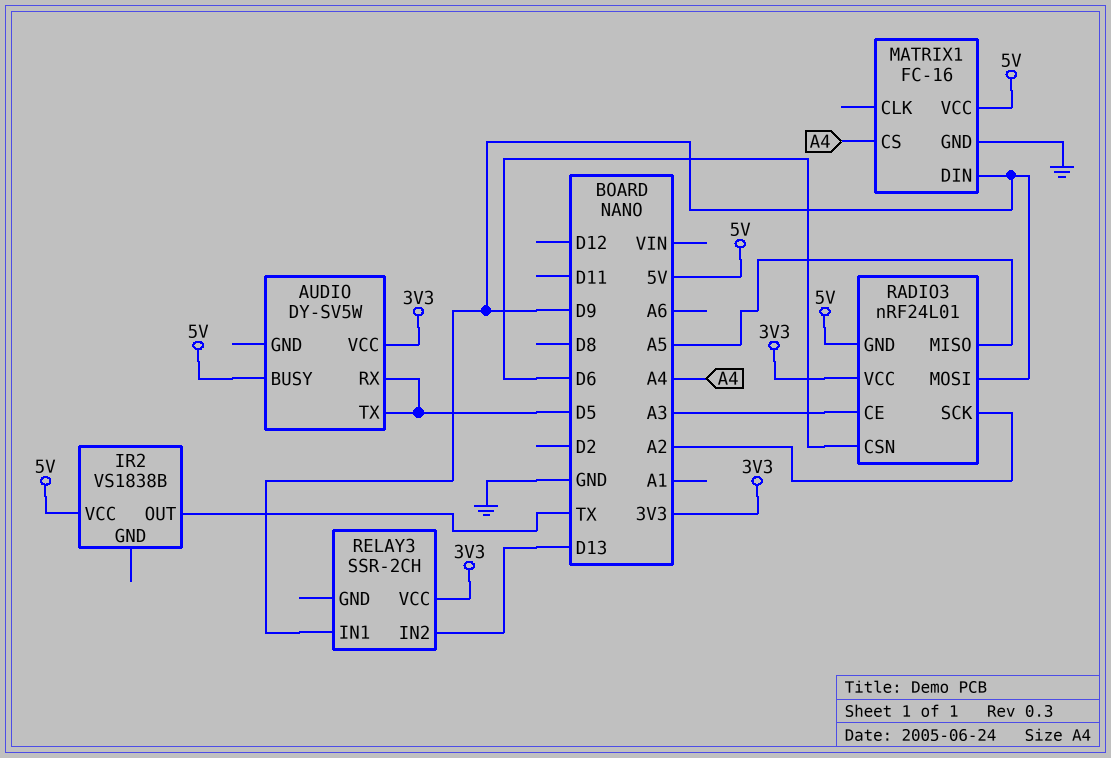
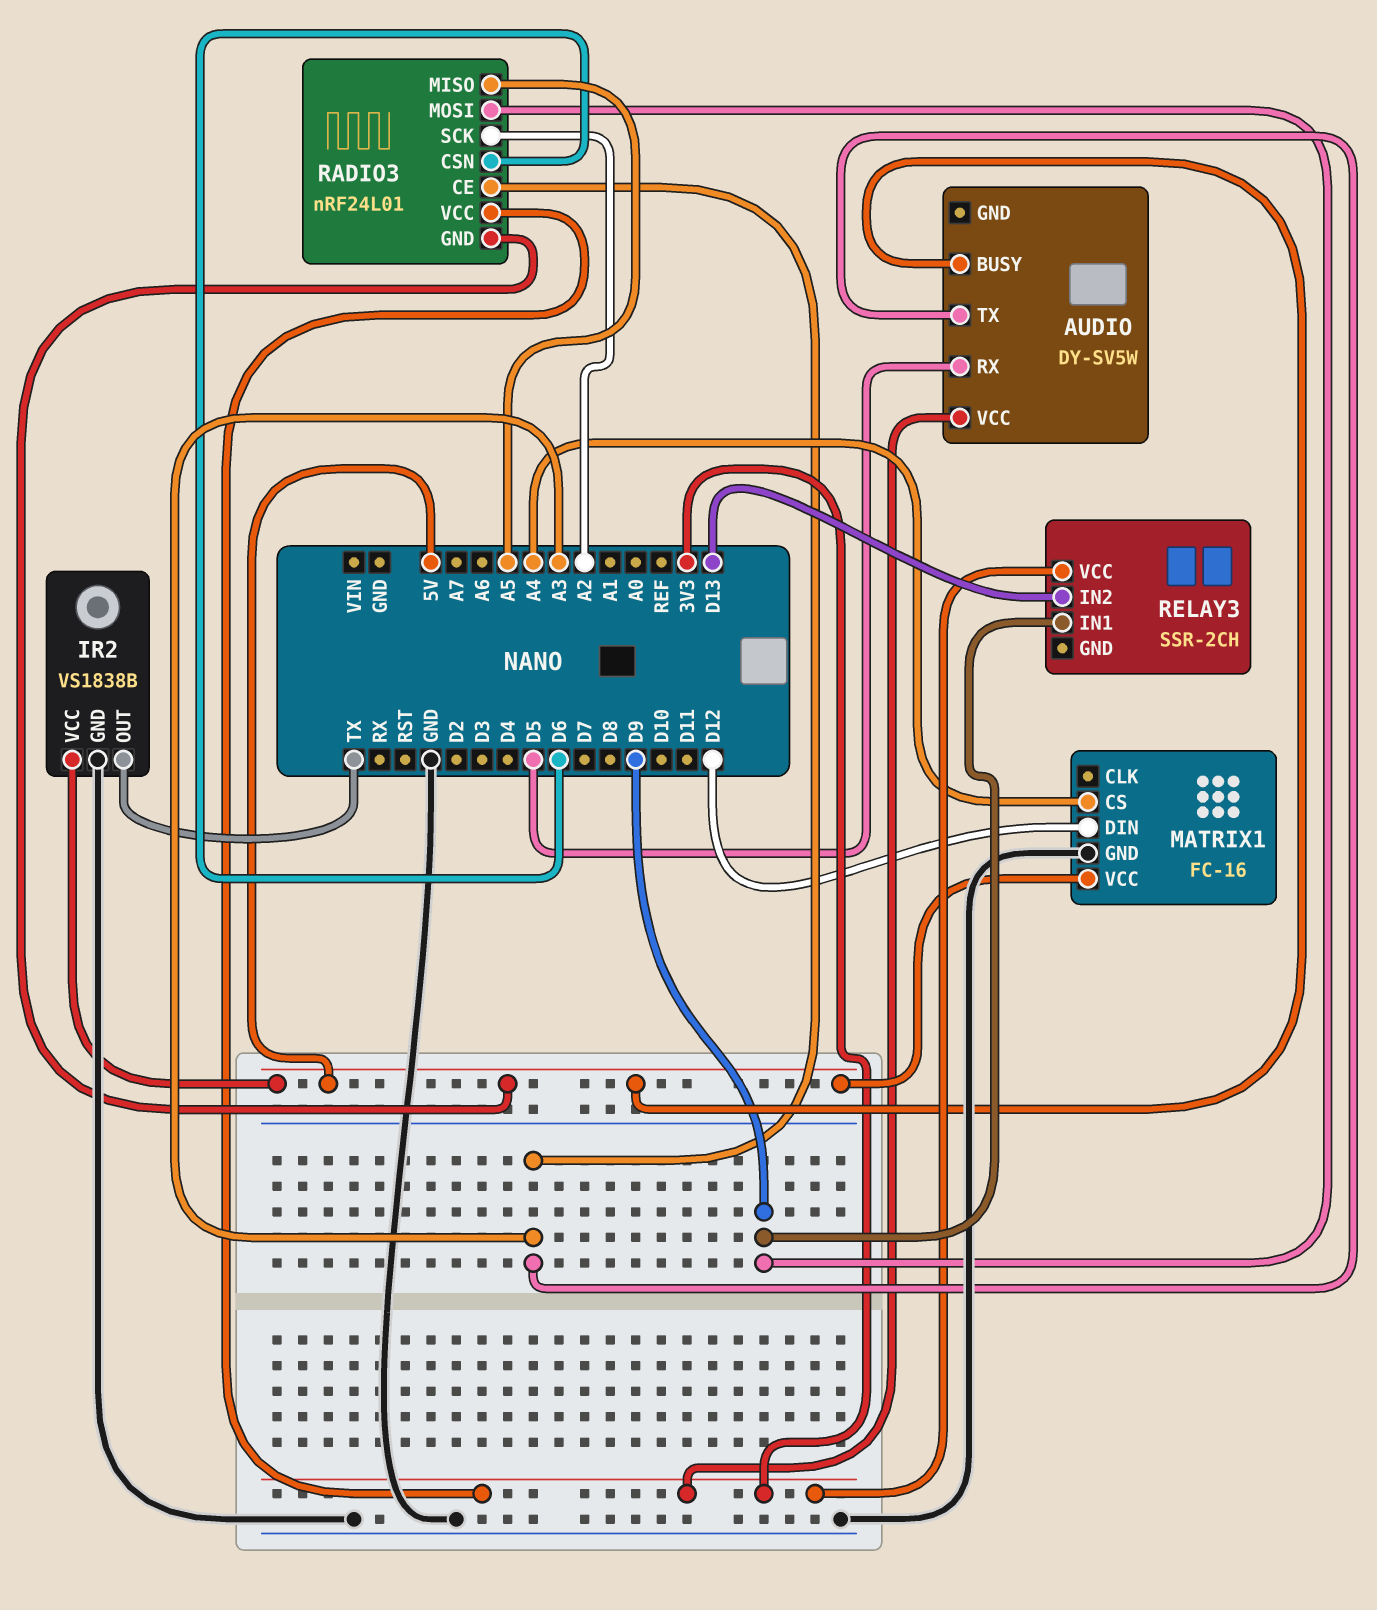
AUDIO pin TX: D5 -> A3
IR2 pin GND: none -> GND
MATRIX1 pin DIN: D9 -> D12

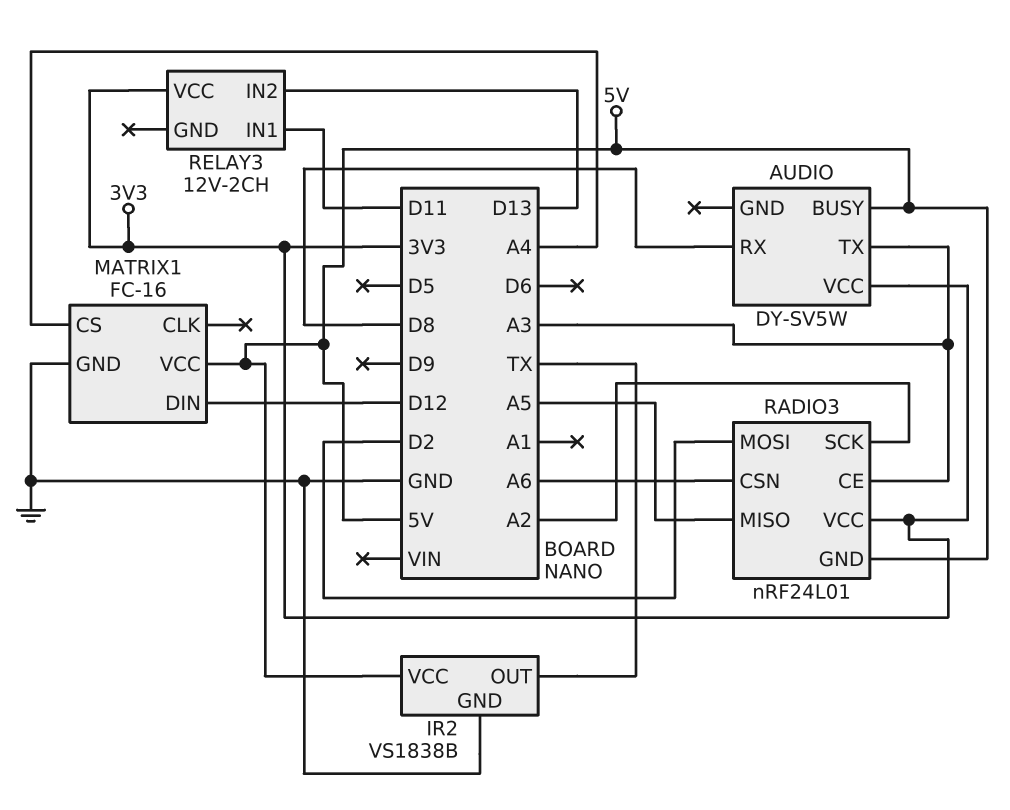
AUDIO pin RX: D5 -> D8
RADIO3 pin CSN: D6 -> A6
RADIO3 pin MOSI: D9 -> D2
RELAY3: SSR-2CH -> 12V-2CH
RELAY3 pin IN1: D9 -> D11

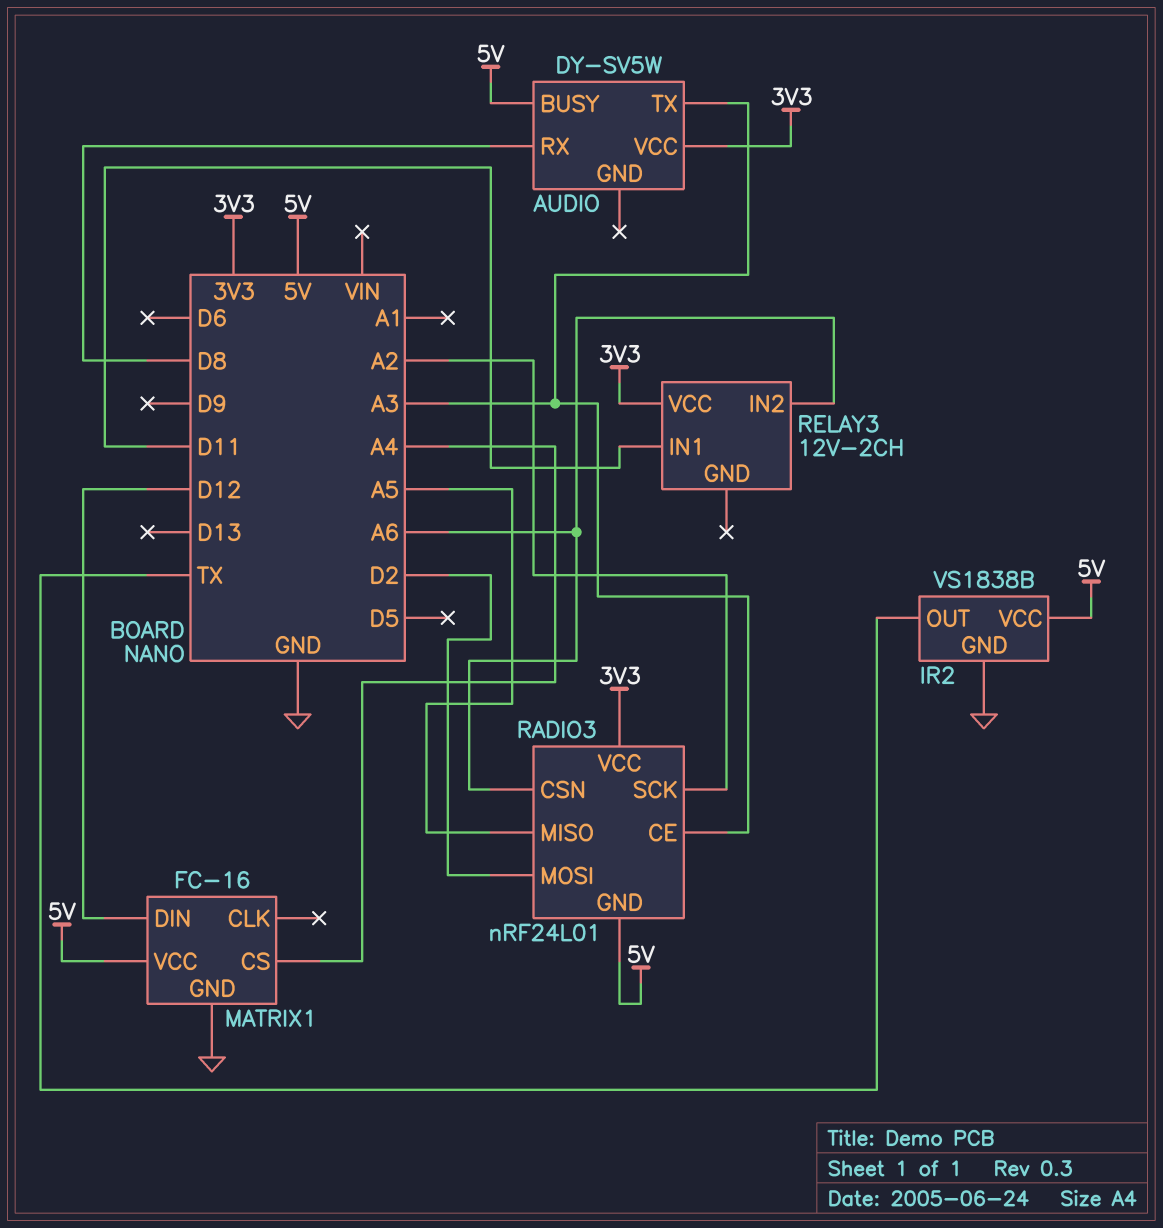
RELAY3 pin IN2: D13 -> A6

